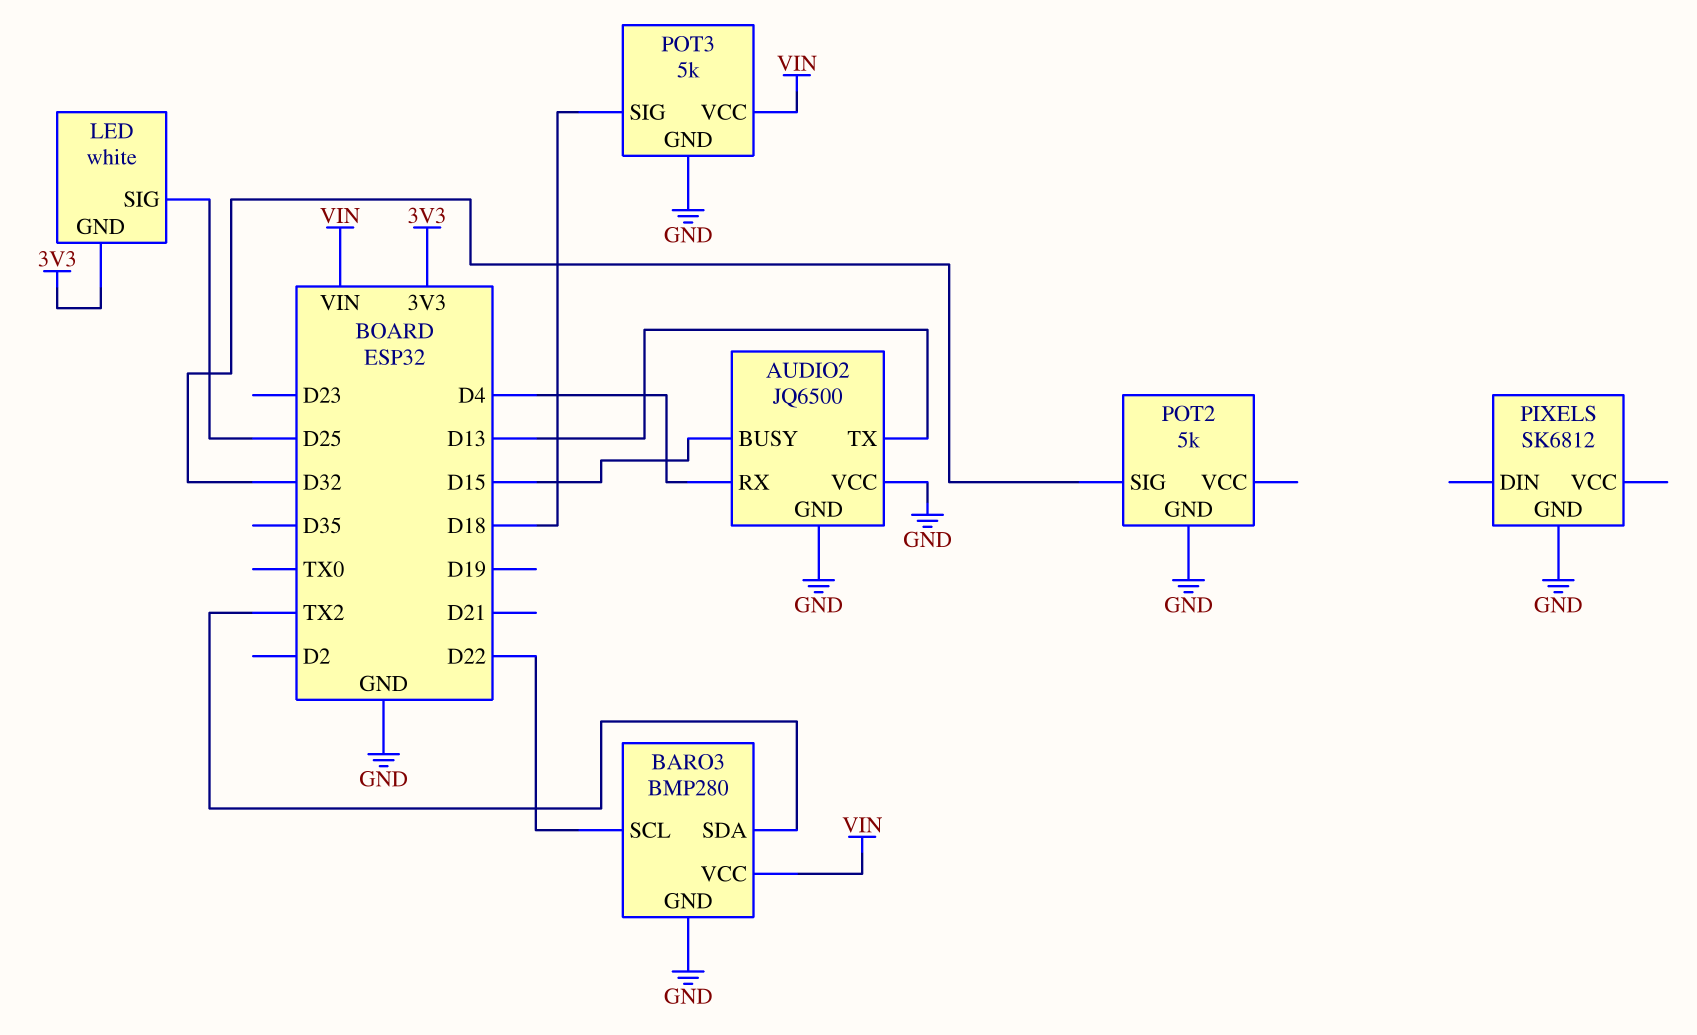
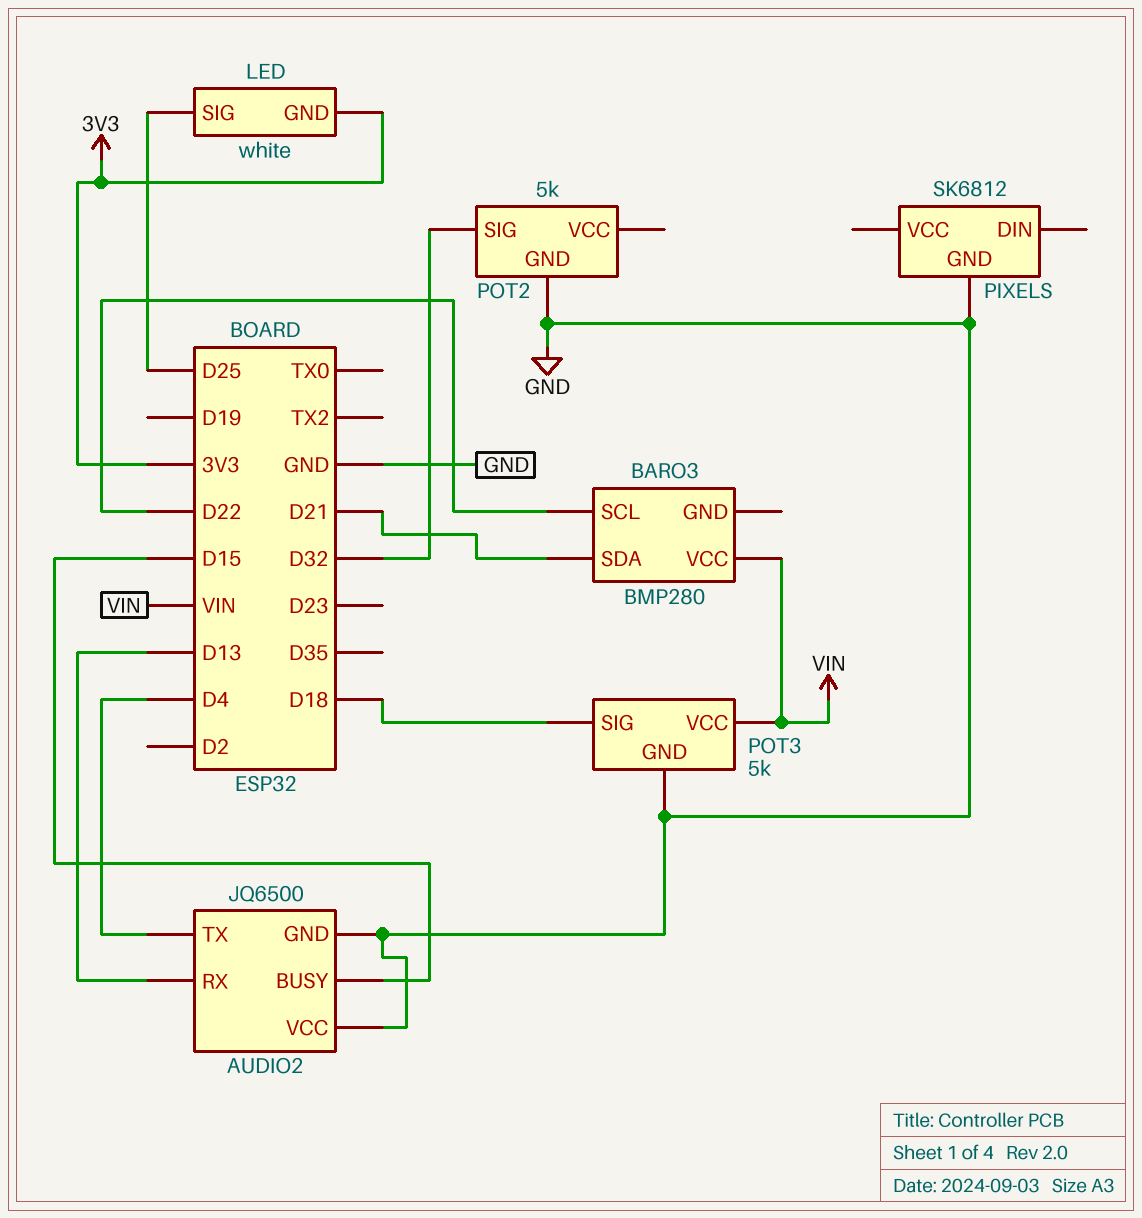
AUDIO2 pin RX: D4 -> D13
AUDIO2 pin TX: D13 -> D4
BARO3 pin GND: GND -> none
BARO3 pin SDA: TX2 -> D21

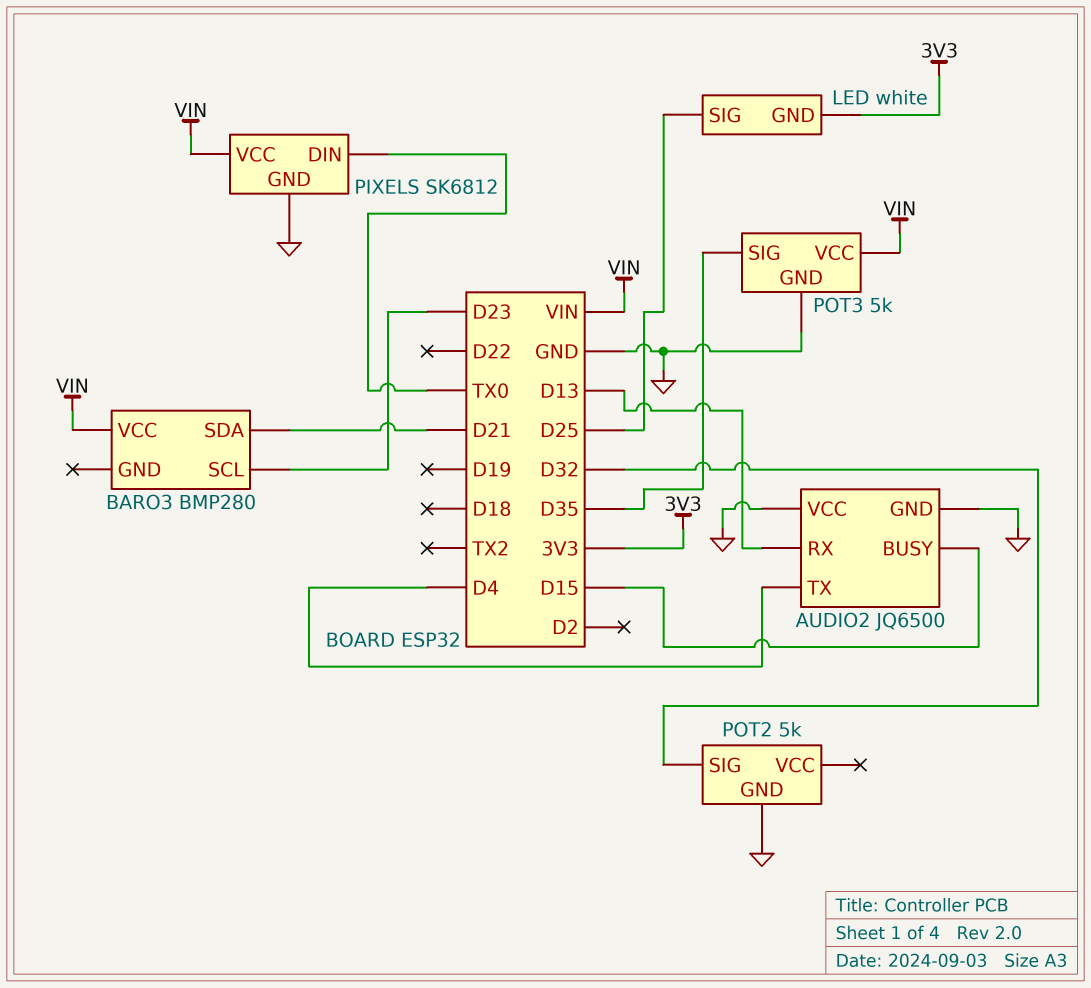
BARO3 pin SCL: D22 -> D23
PIXELS pin DIN: none -> TX0
PIXELS pin VCC: none -> VIN
POT3 pin SIG: D18 -> D35

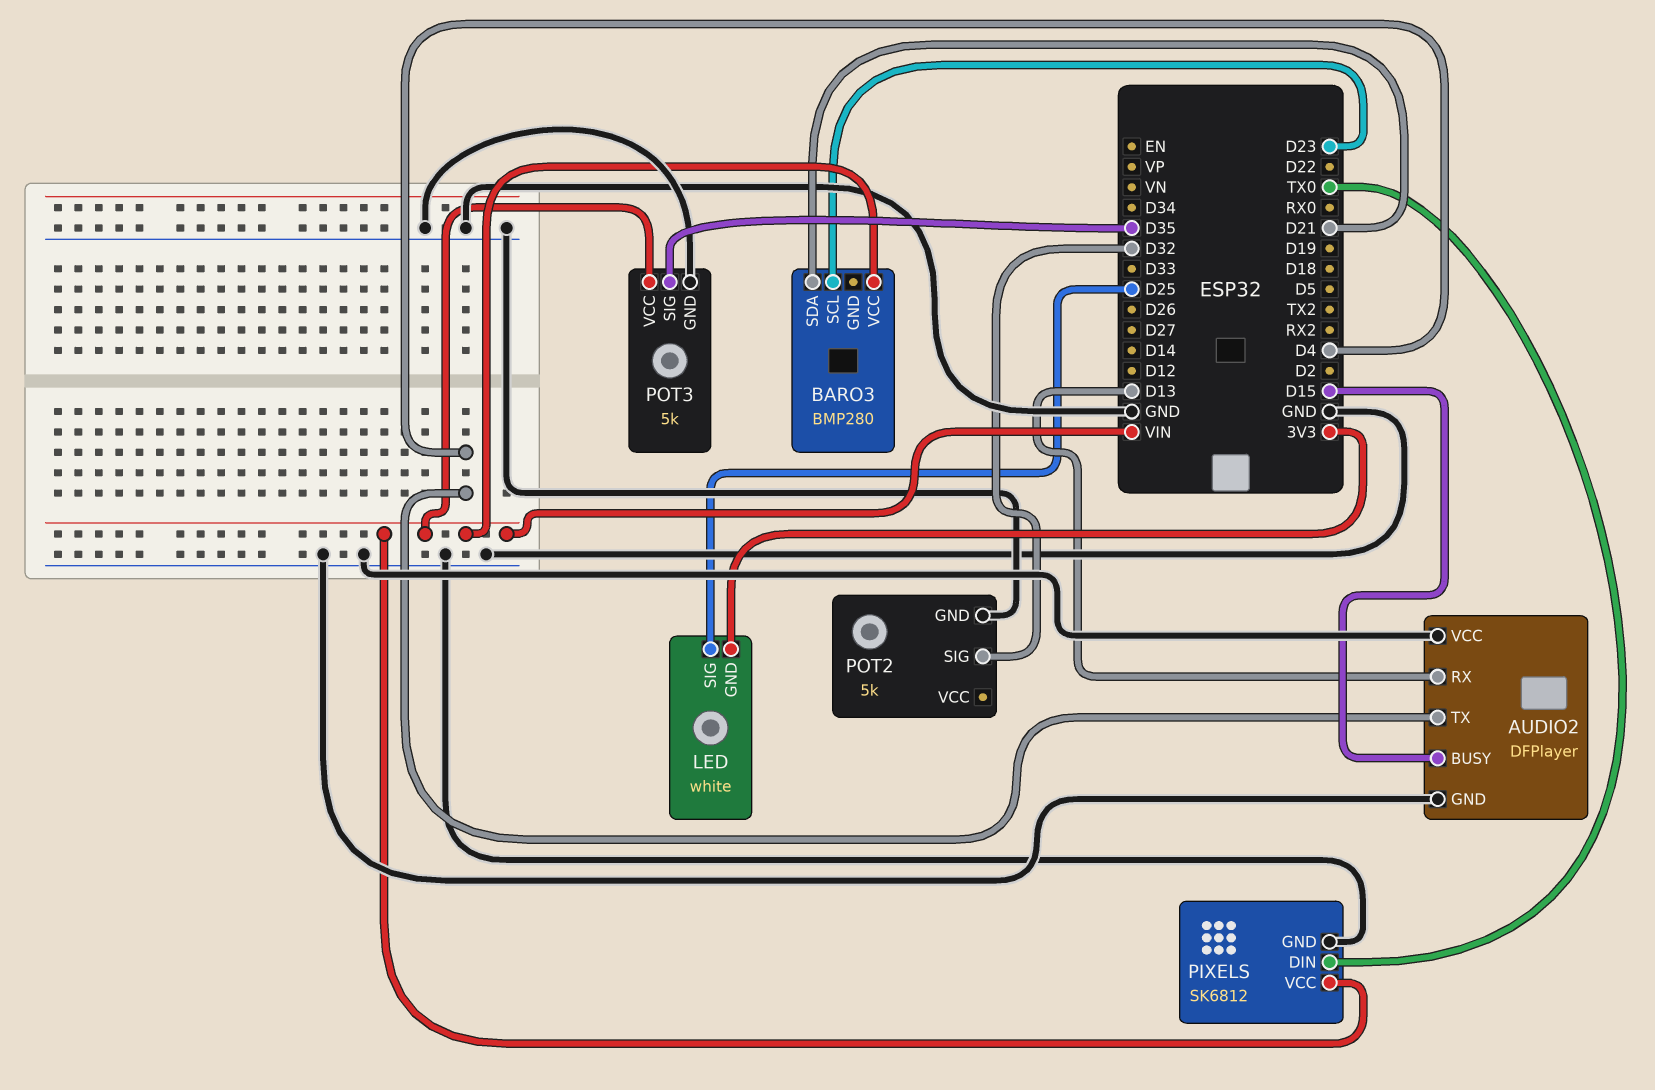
AUDIO2: JQ6500 -> DFPlayer

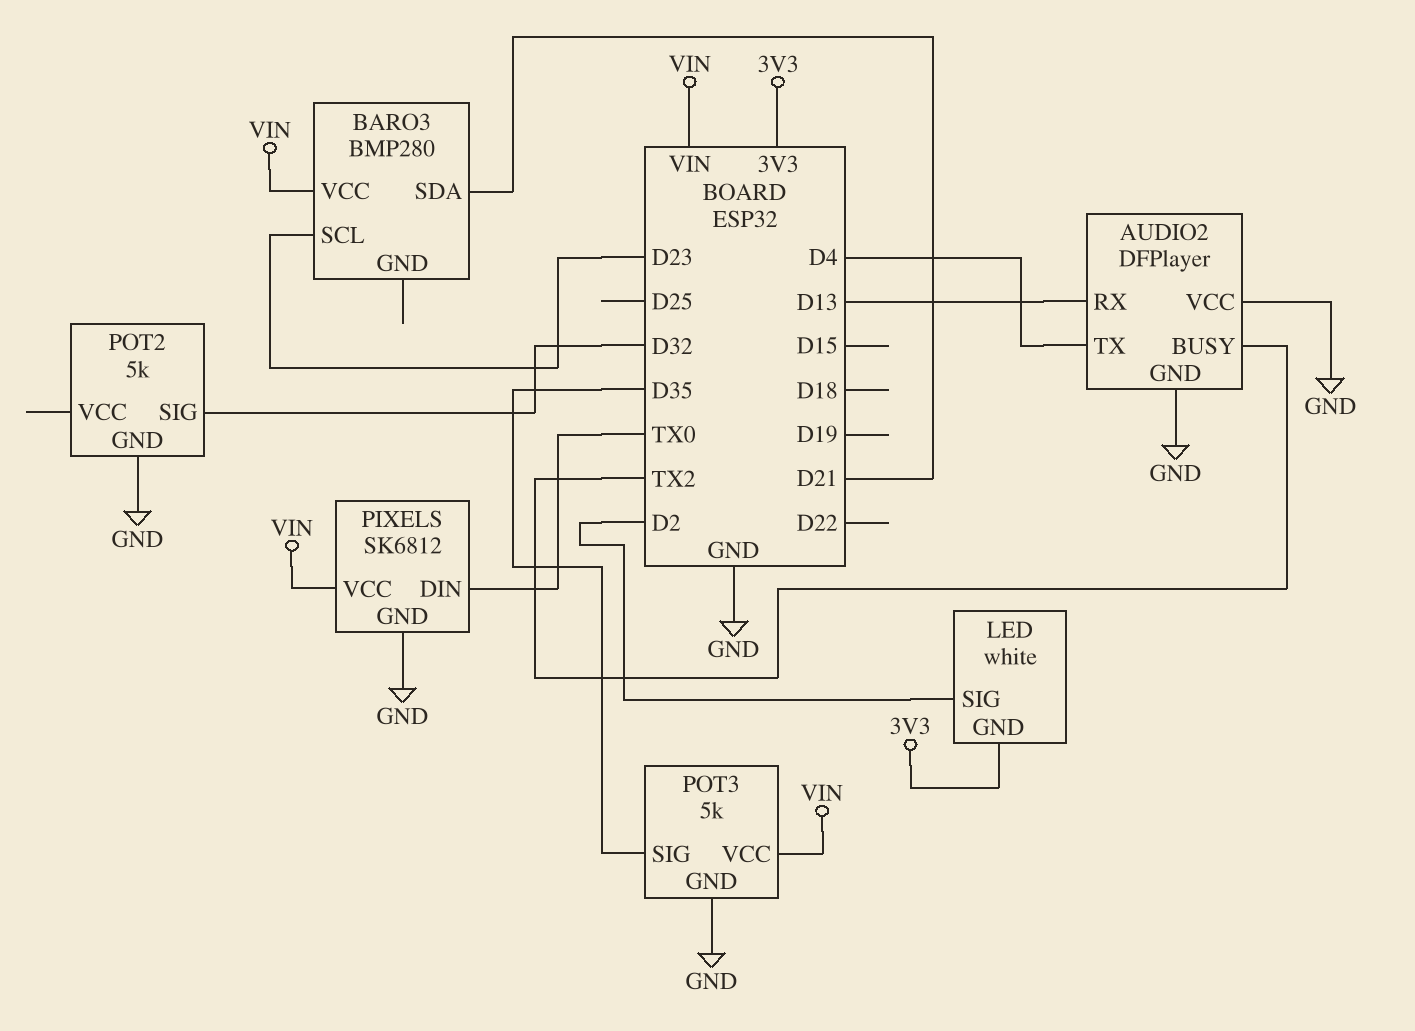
AUDIO2 pin BUSY: D15 -> TX2
LED pin SIG: D25 -> D2

